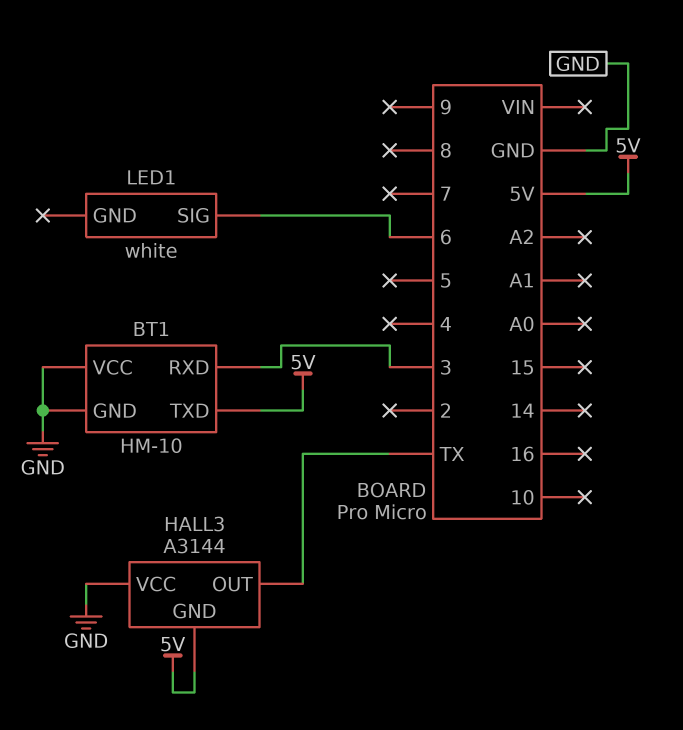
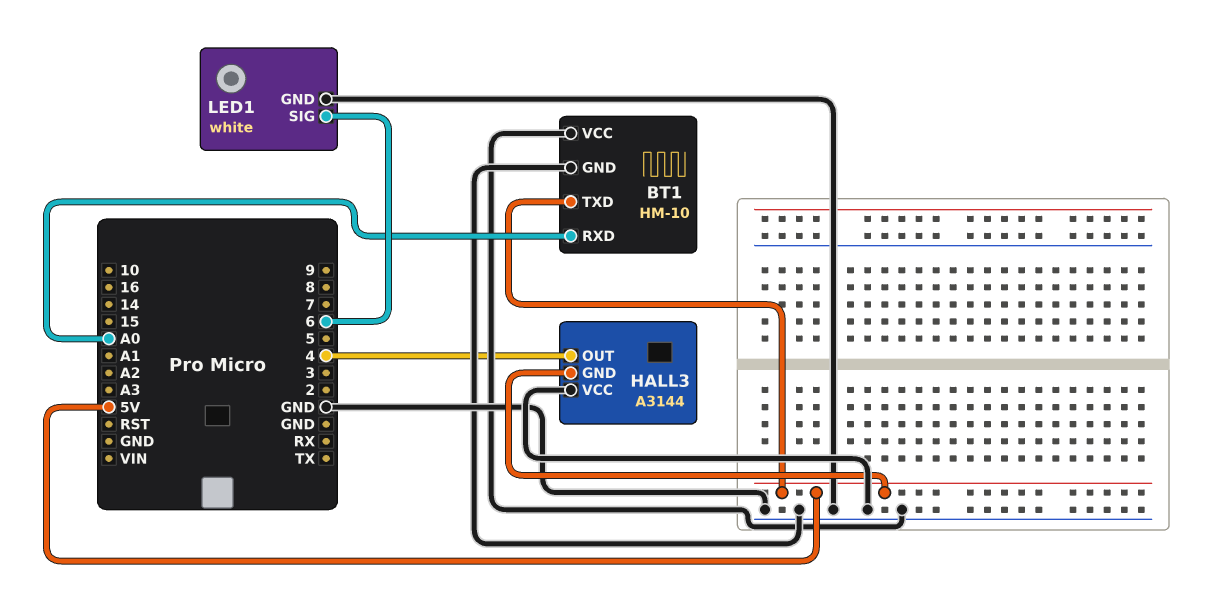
BT1 pin RXD: 3 -> A0
HALL3 pin OUT: TX -> 4
LED1 pin GND: none -> GND

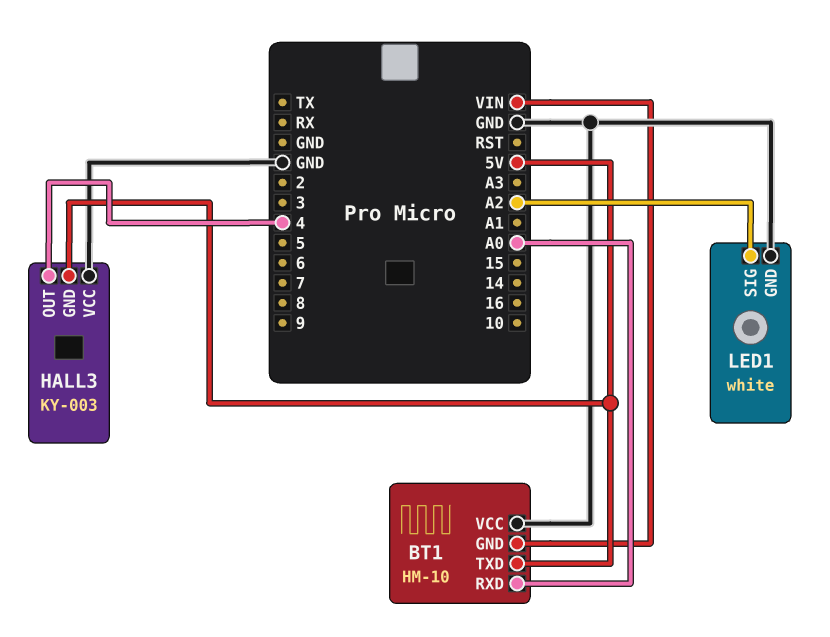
BT1 pin GND: GND -> VIN
HALL3: A3144 -> KY-003
LED1 pin SIG: 6 -> A2

